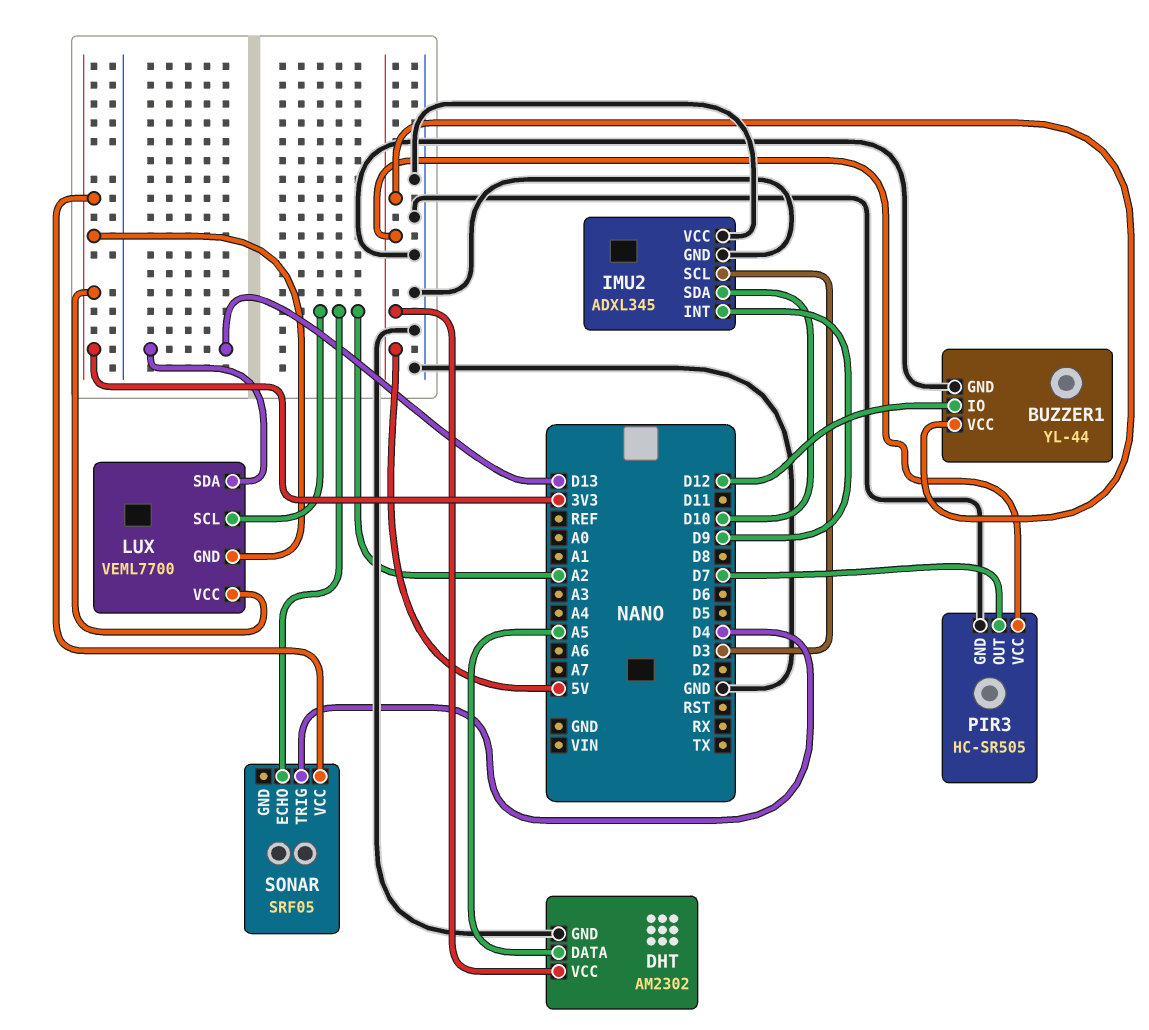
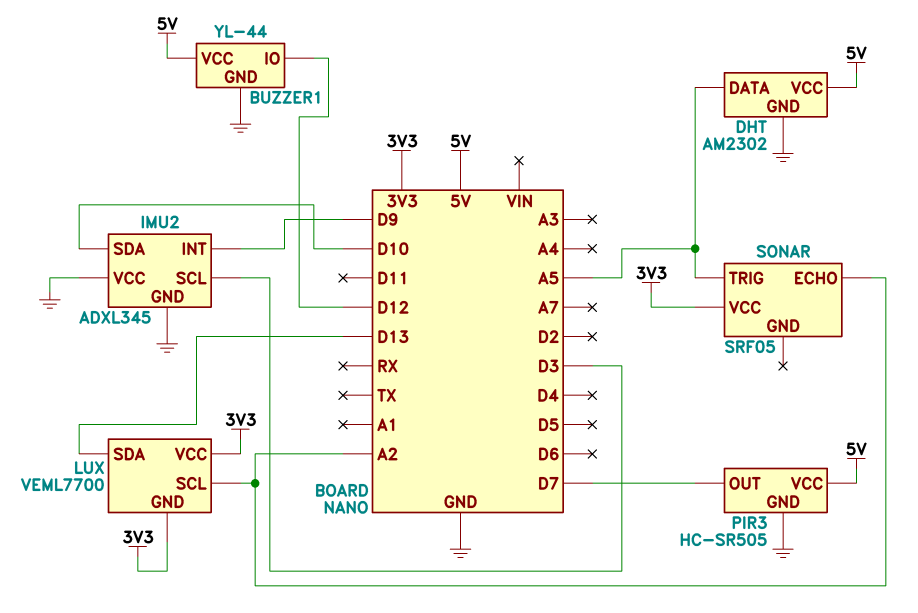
SONAR pin TRIG: D4 -> A5

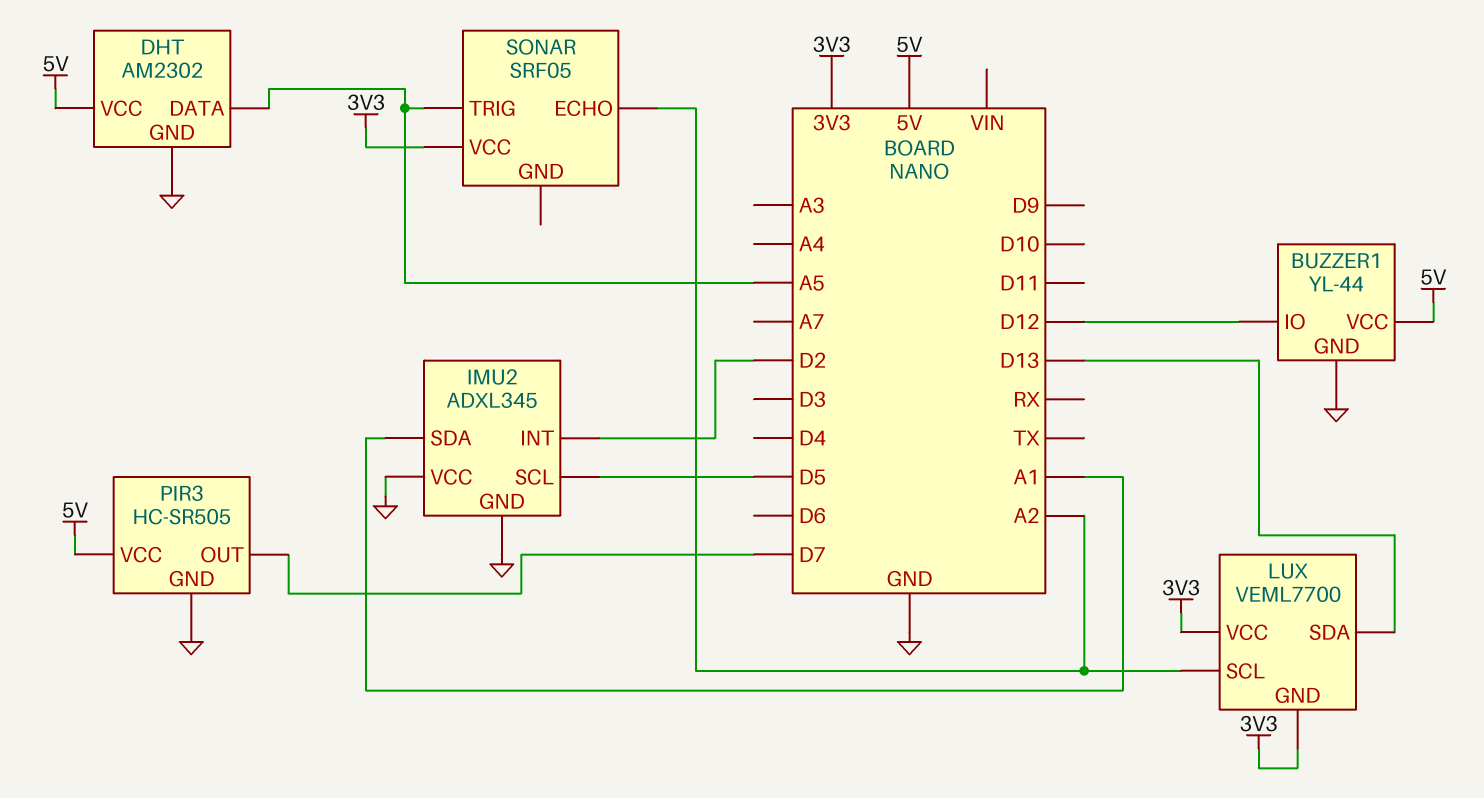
IMU2 pin INT: D9 -> D2
IMU2 pin SCL: D3 -> D5
IMU2 pin SDA: D10 -> A1

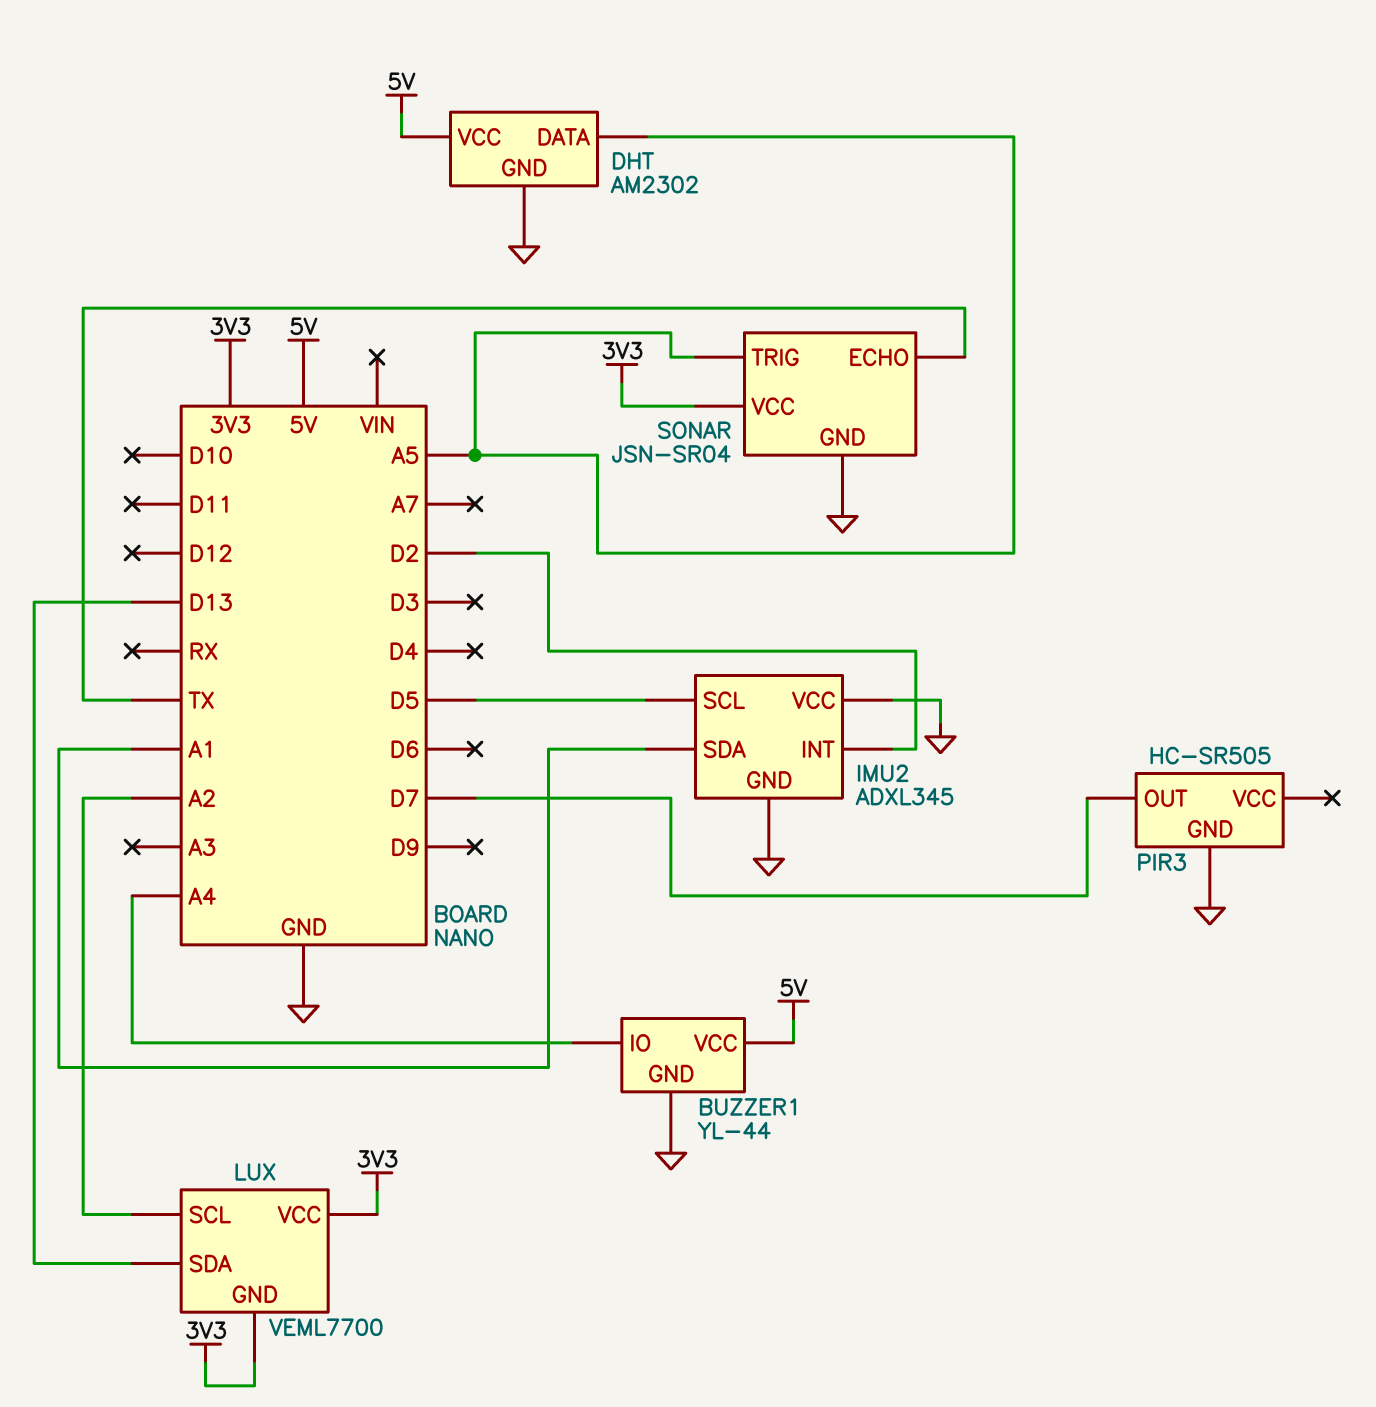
BUZZER1 pin IO: D12 -> A4
PIR3 pin VCC: 5V -> none
SONAR: SRF05 -> JSN-SR04
SONAR pin ECHO: A2 -> TX
SONAR pin GND: none -> GND

